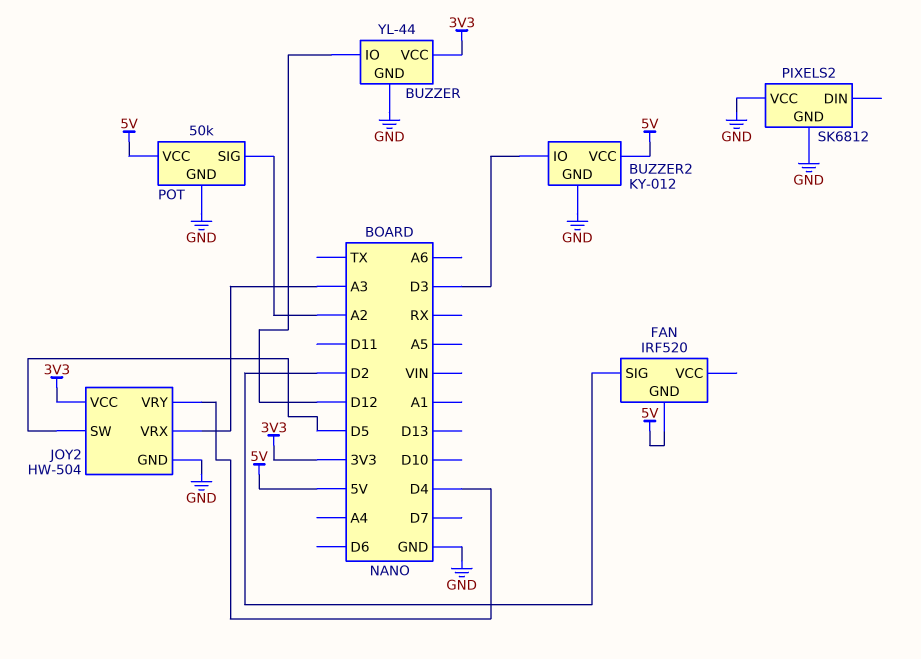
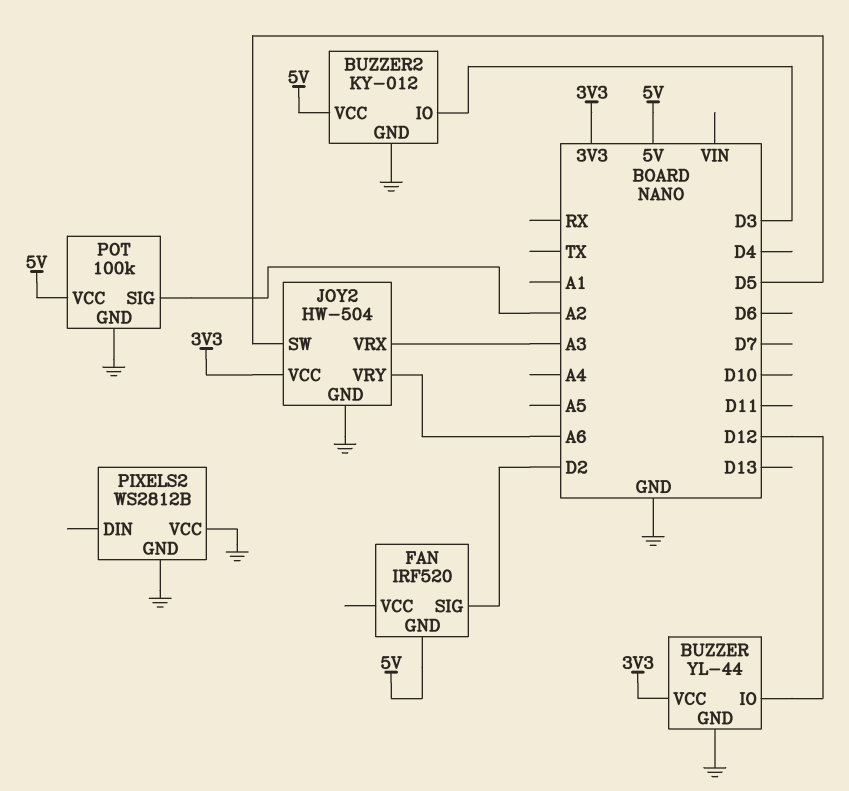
JOY2 pin VRY: D4 -> A6
PIXELS2: SK6812 -> WS2812B
POT: 50k -> 100k

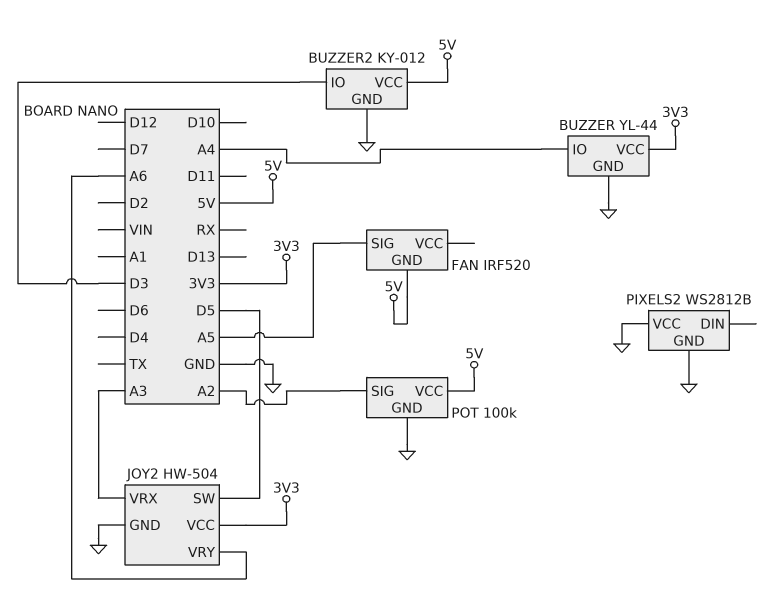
BUZZER pin IO: D12 -> A4
FAN pin SIG: D2 -> A5

